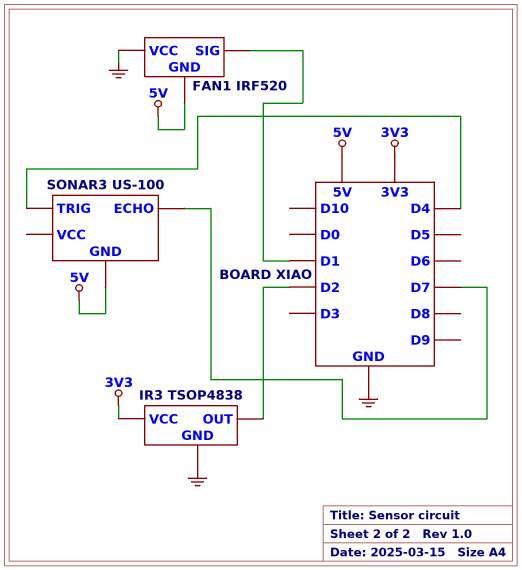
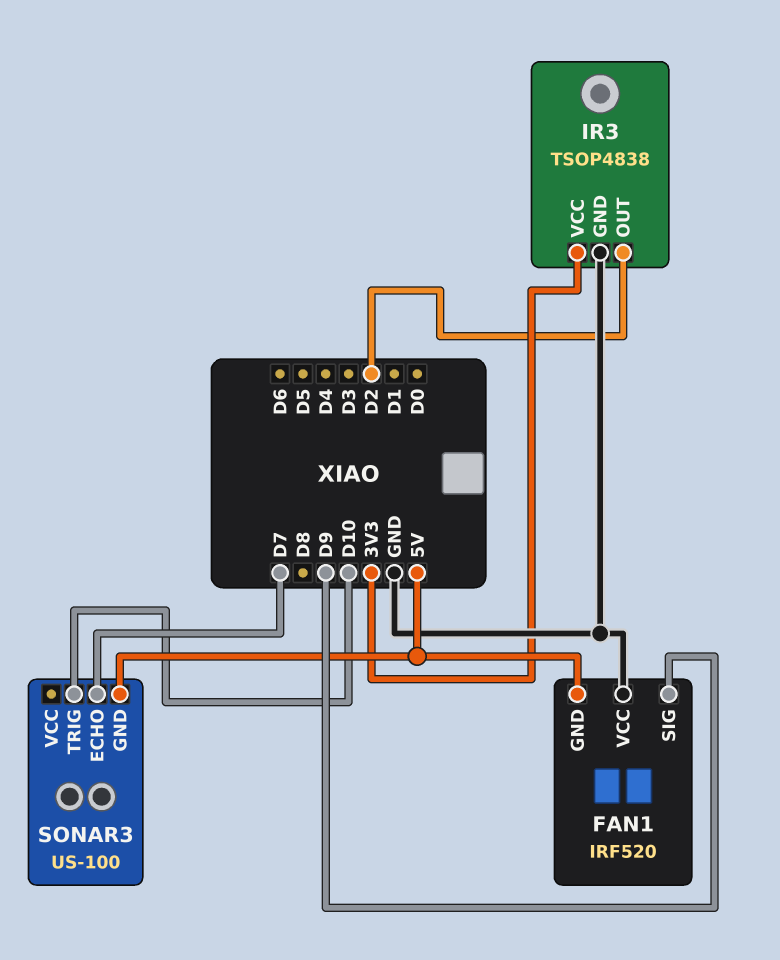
FAN1 pin SIG: D1 -> D9
SONAR3 pin TRIG: D4 -> D10

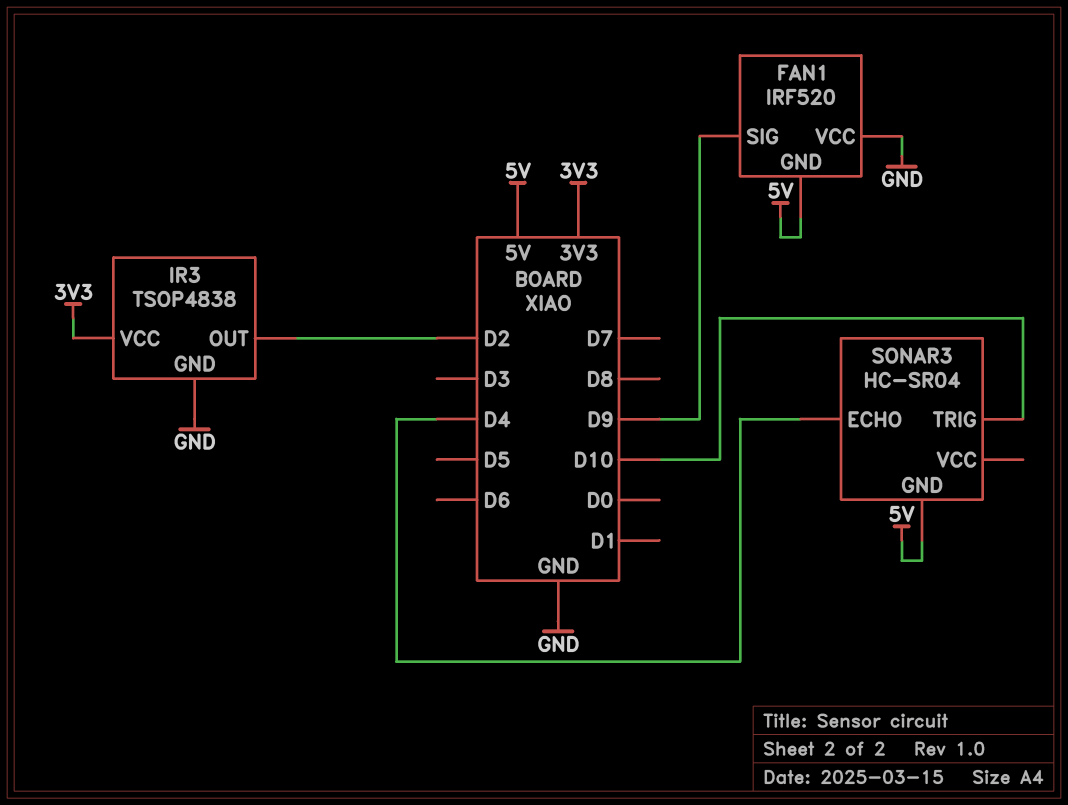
SONAR3: US-100 -> HC-SR04
SONAR3 pin ECHO: D7 -> D4

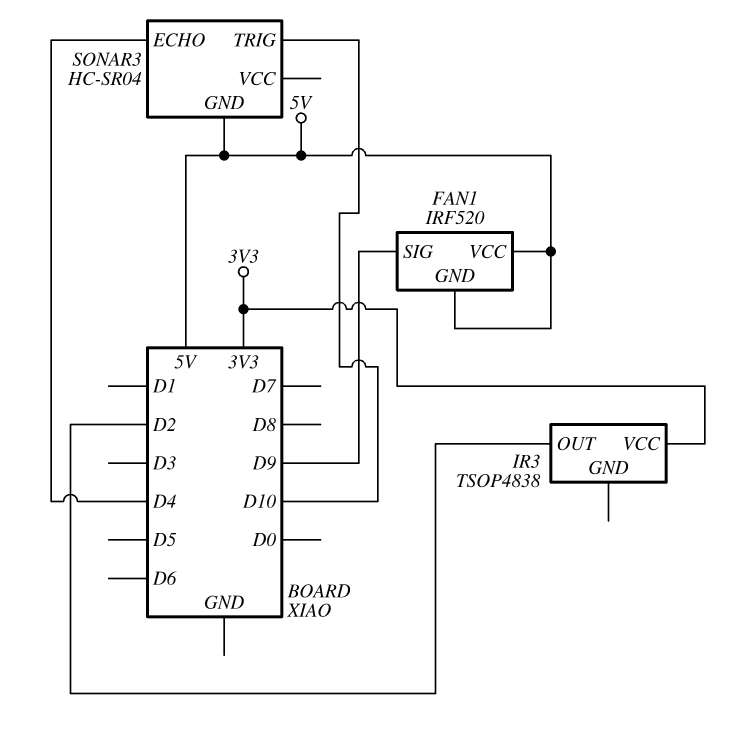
FAN1 pin VCC: GND -> 5V
IR3 pin GND: GND -> none

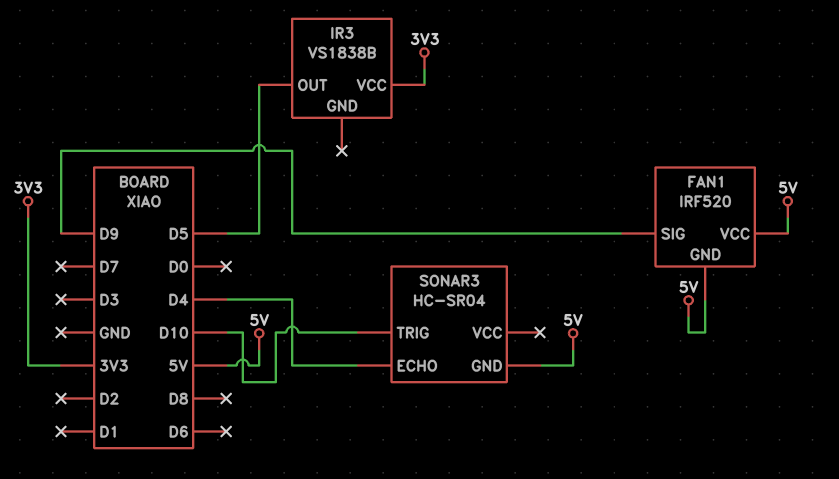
IR3: TSOP4838 -> VS1838B
IR3 pin OUT: D2 -> D5

